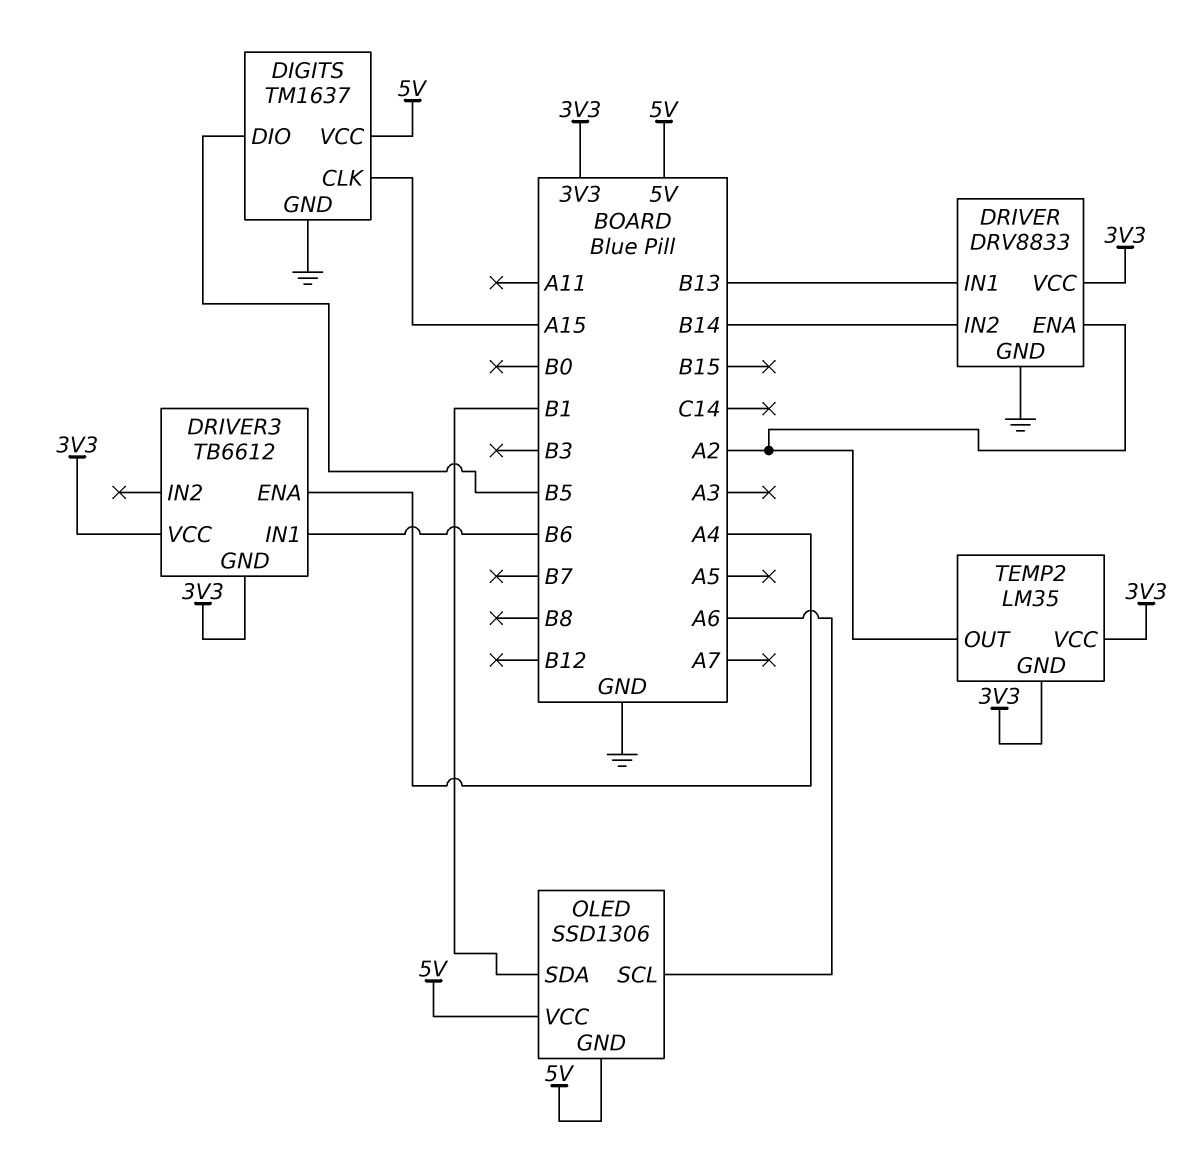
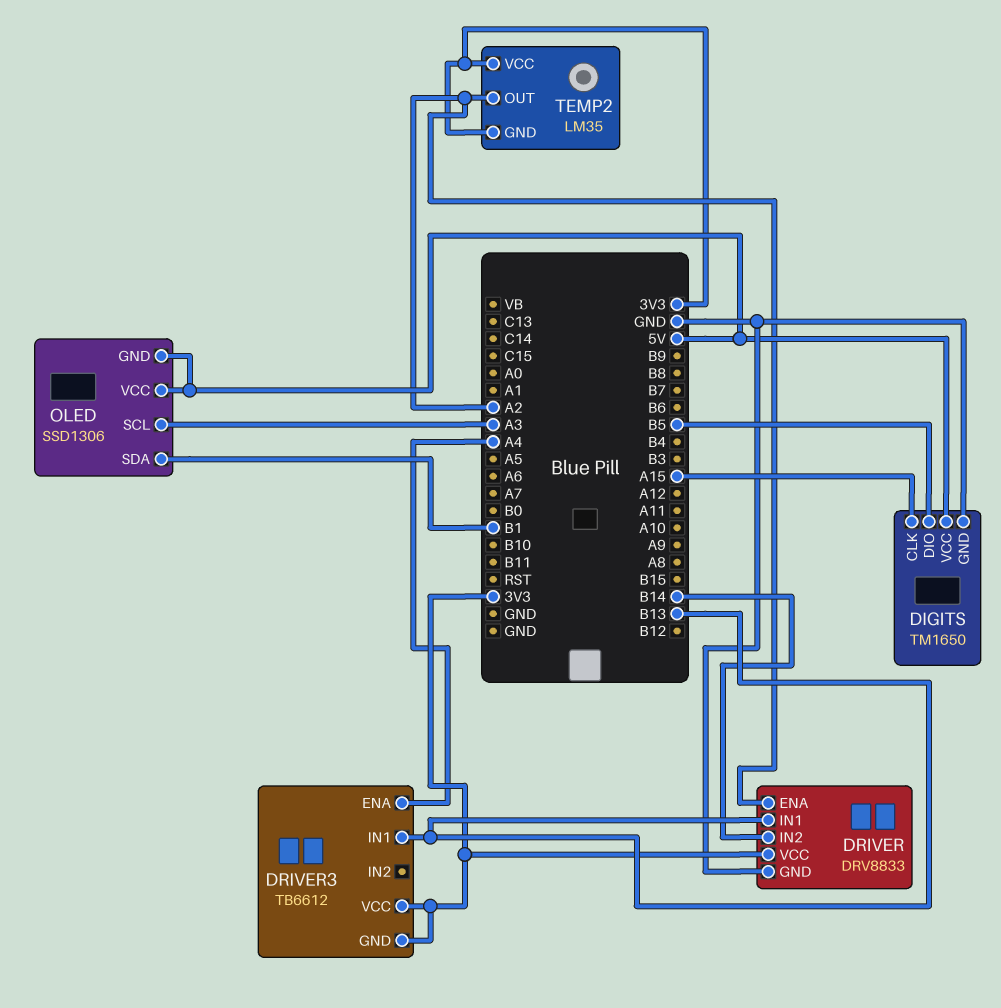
DIGITS: TM1637 -> TM1650
DRIVER3 pin IN1: B6 -> B13
OLED pin SCL: A6 -> A3

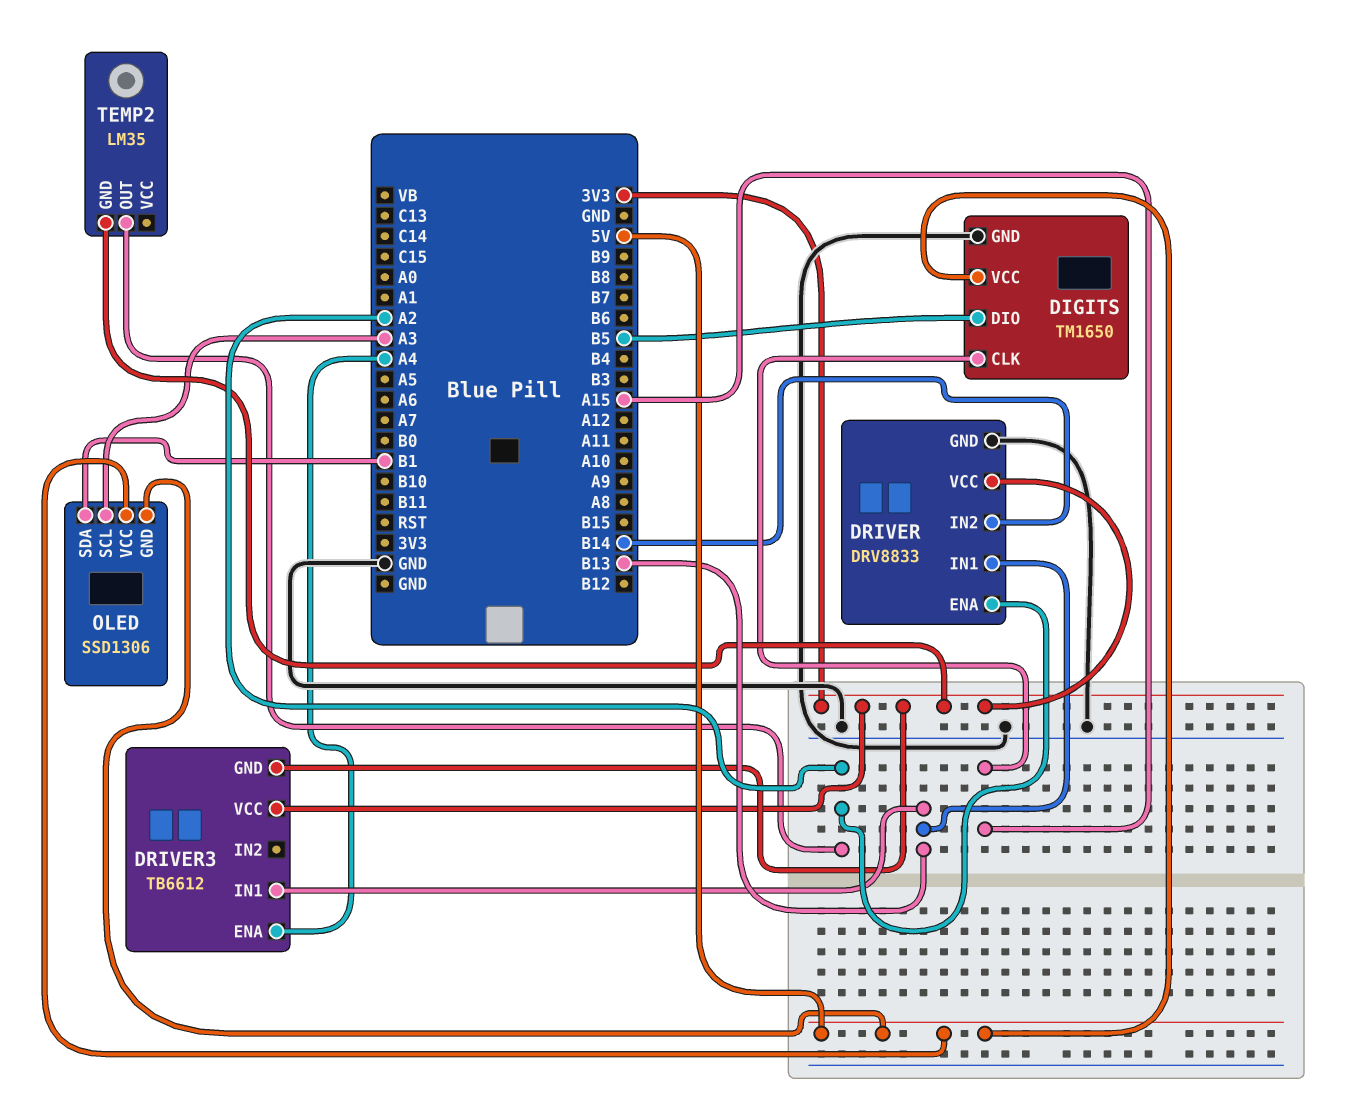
TEMP2 pin VCC: 3V3 -> none

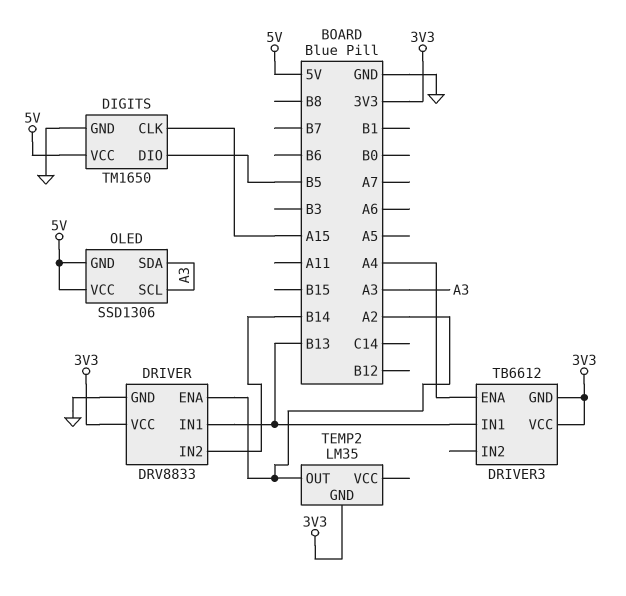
OLED pin SDA: B1 -> A3

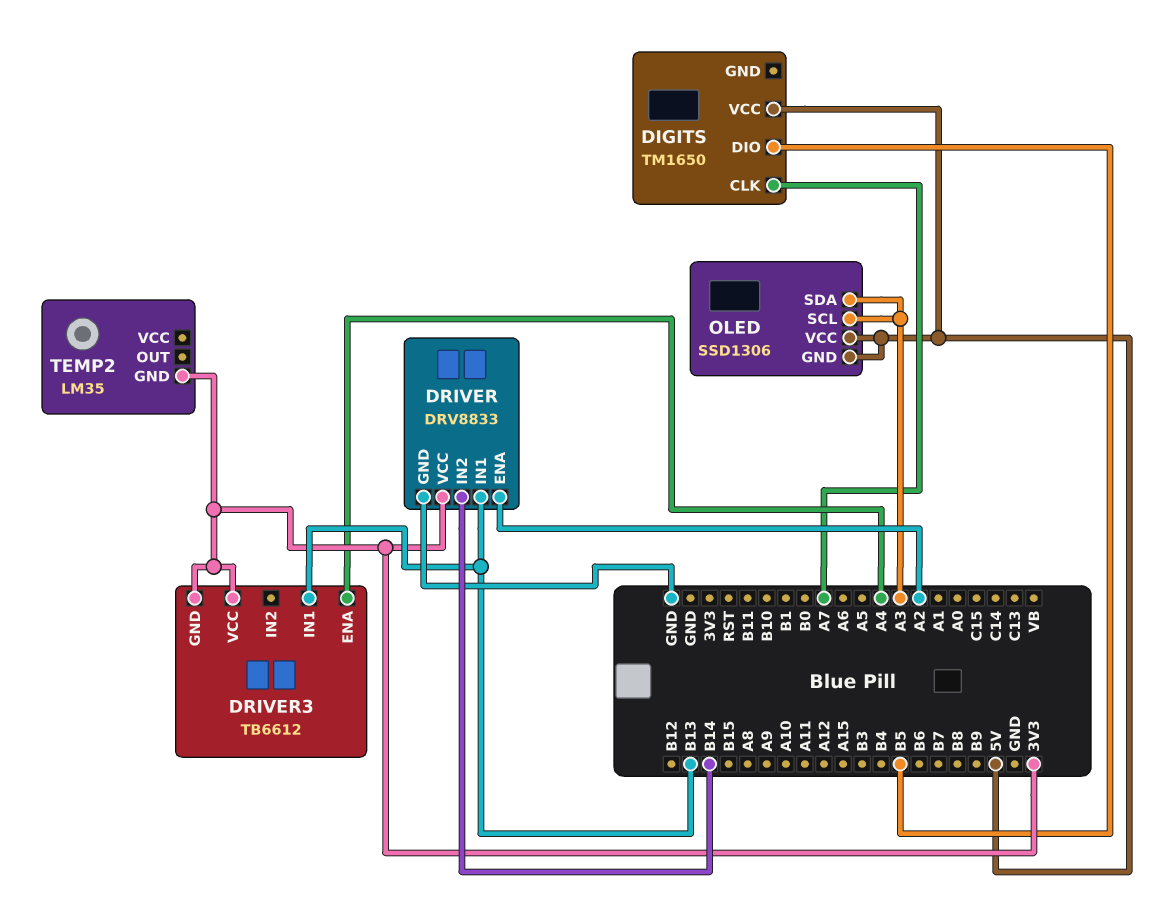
DIGITS pin CLK: A15 -> A7
DIGITS pin GND: GND -> none
TEMP2 pin OUT: A2 -> none

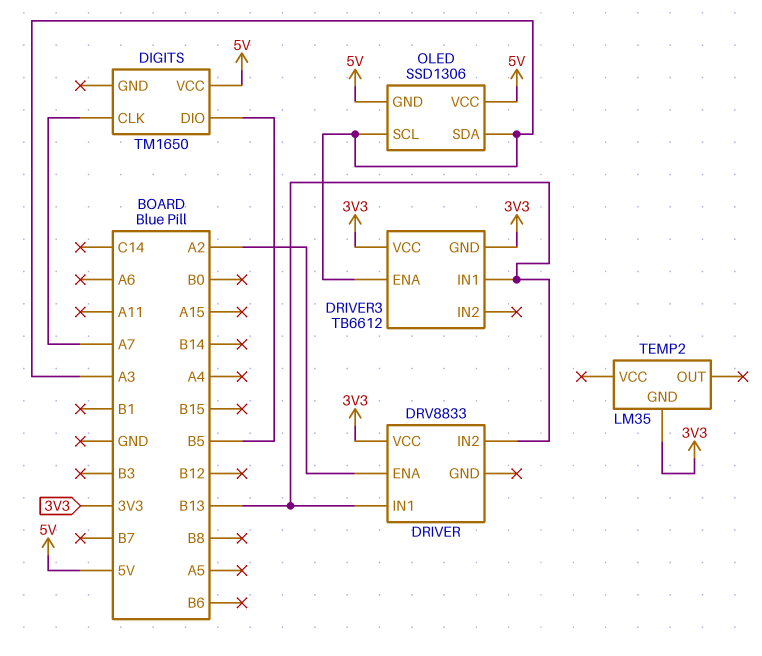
DRIVER pin GND: GND -> none
DRIVER pin IN2: B14 -> B13
DRIVER3 pin ENA: A4 -> A3

